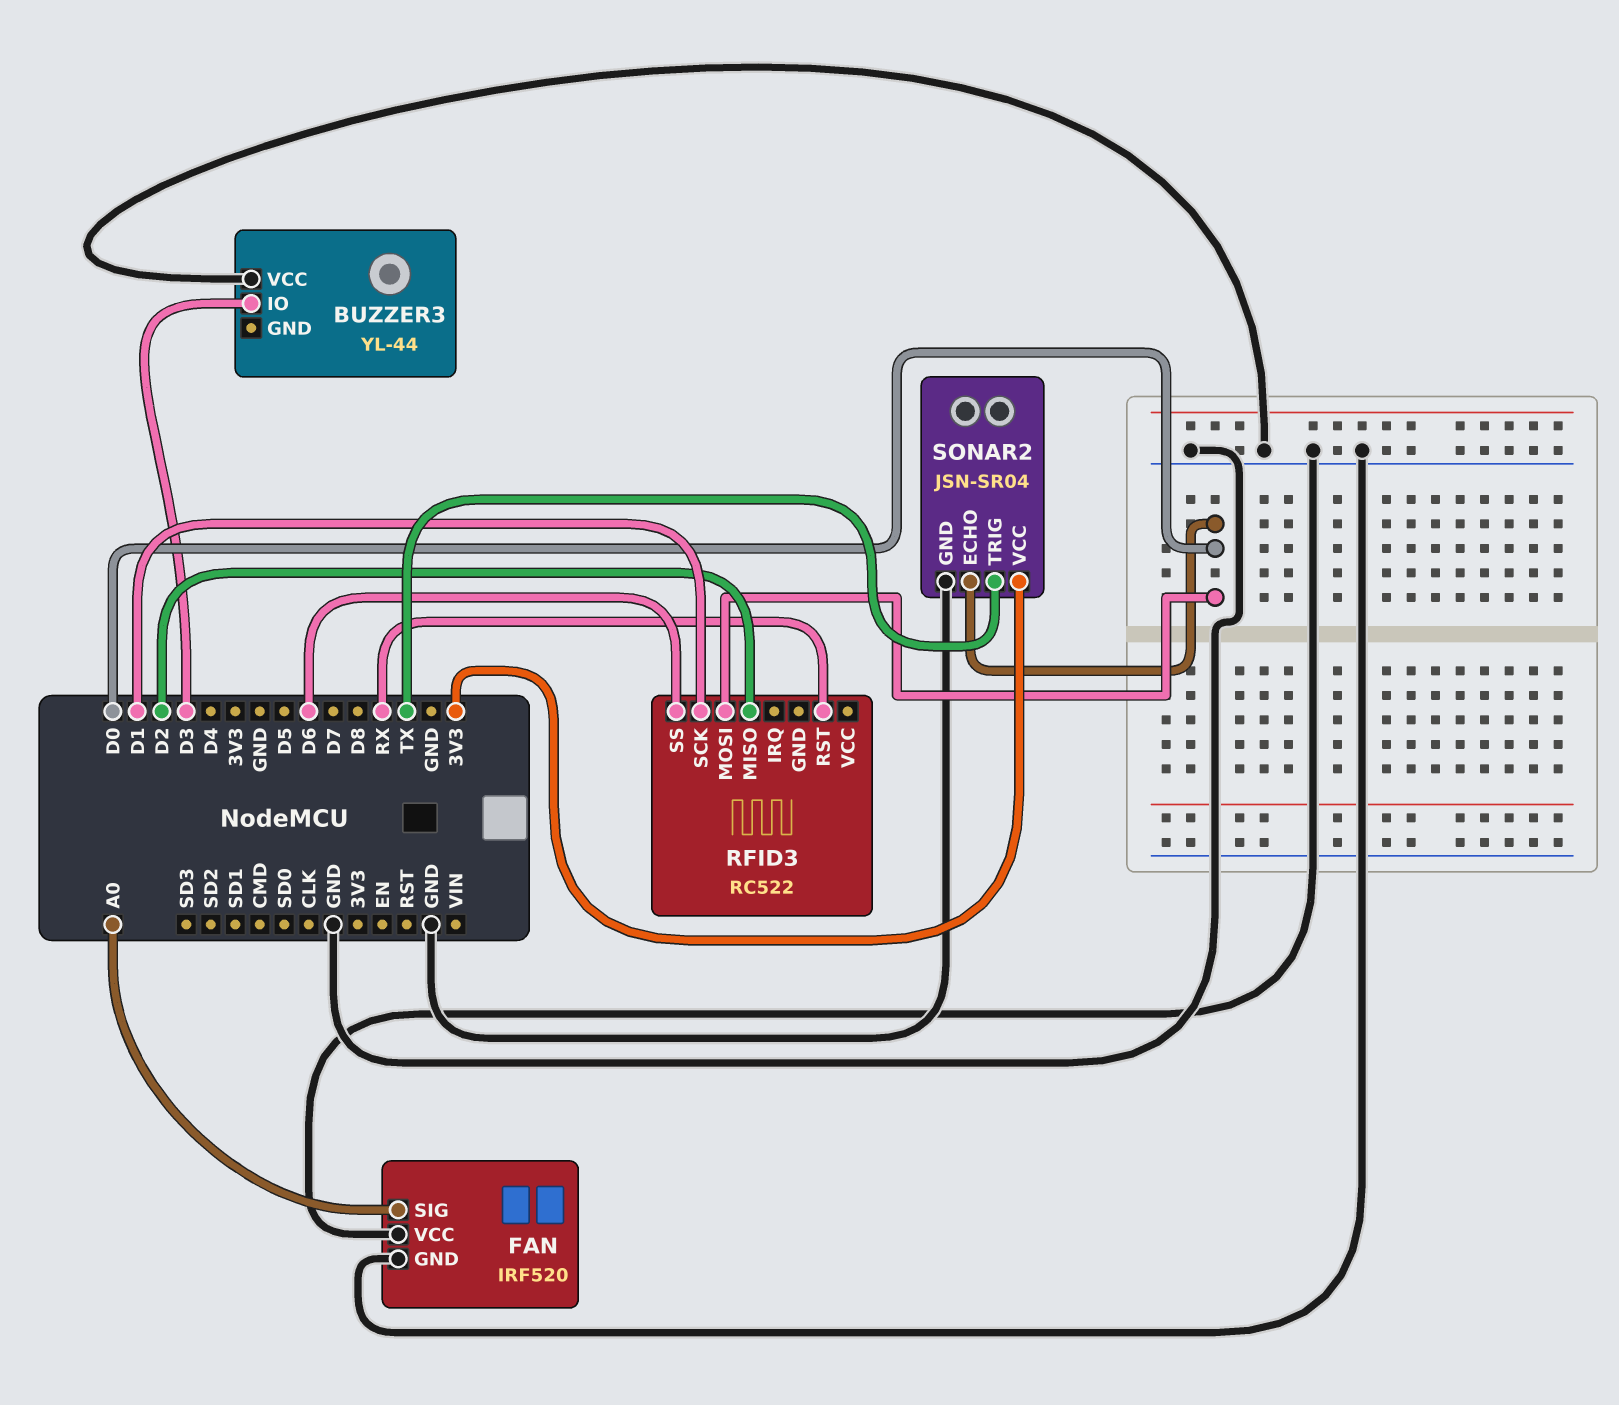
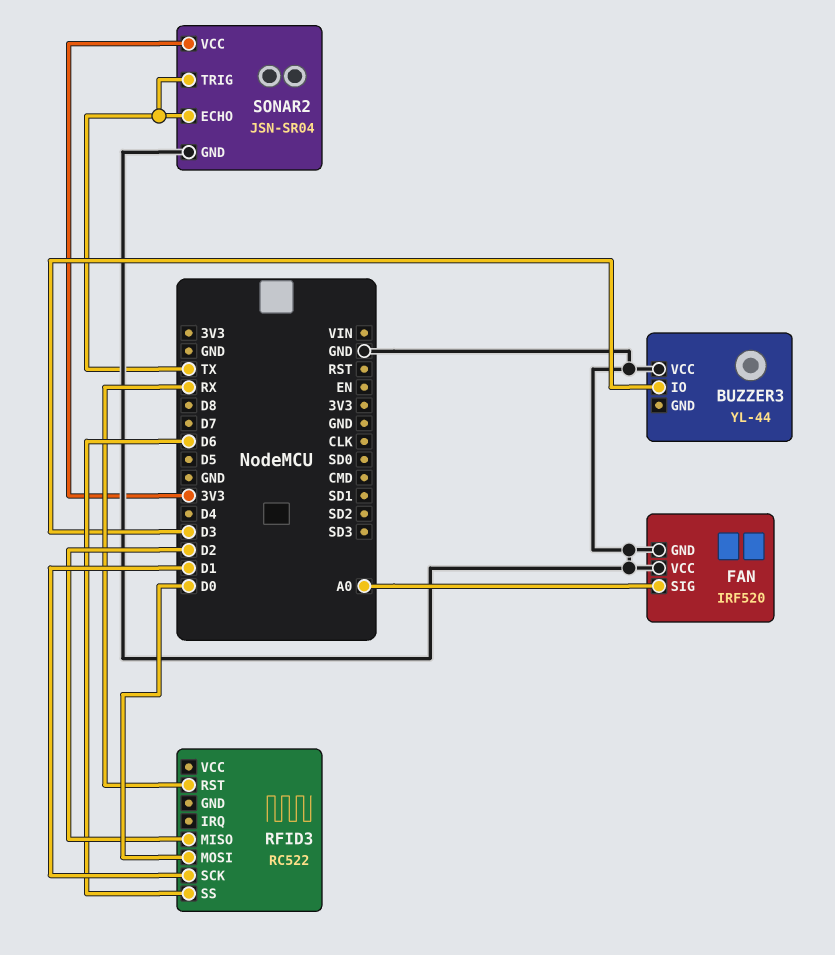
SONAR2 pin ECHO: D0 -> TX

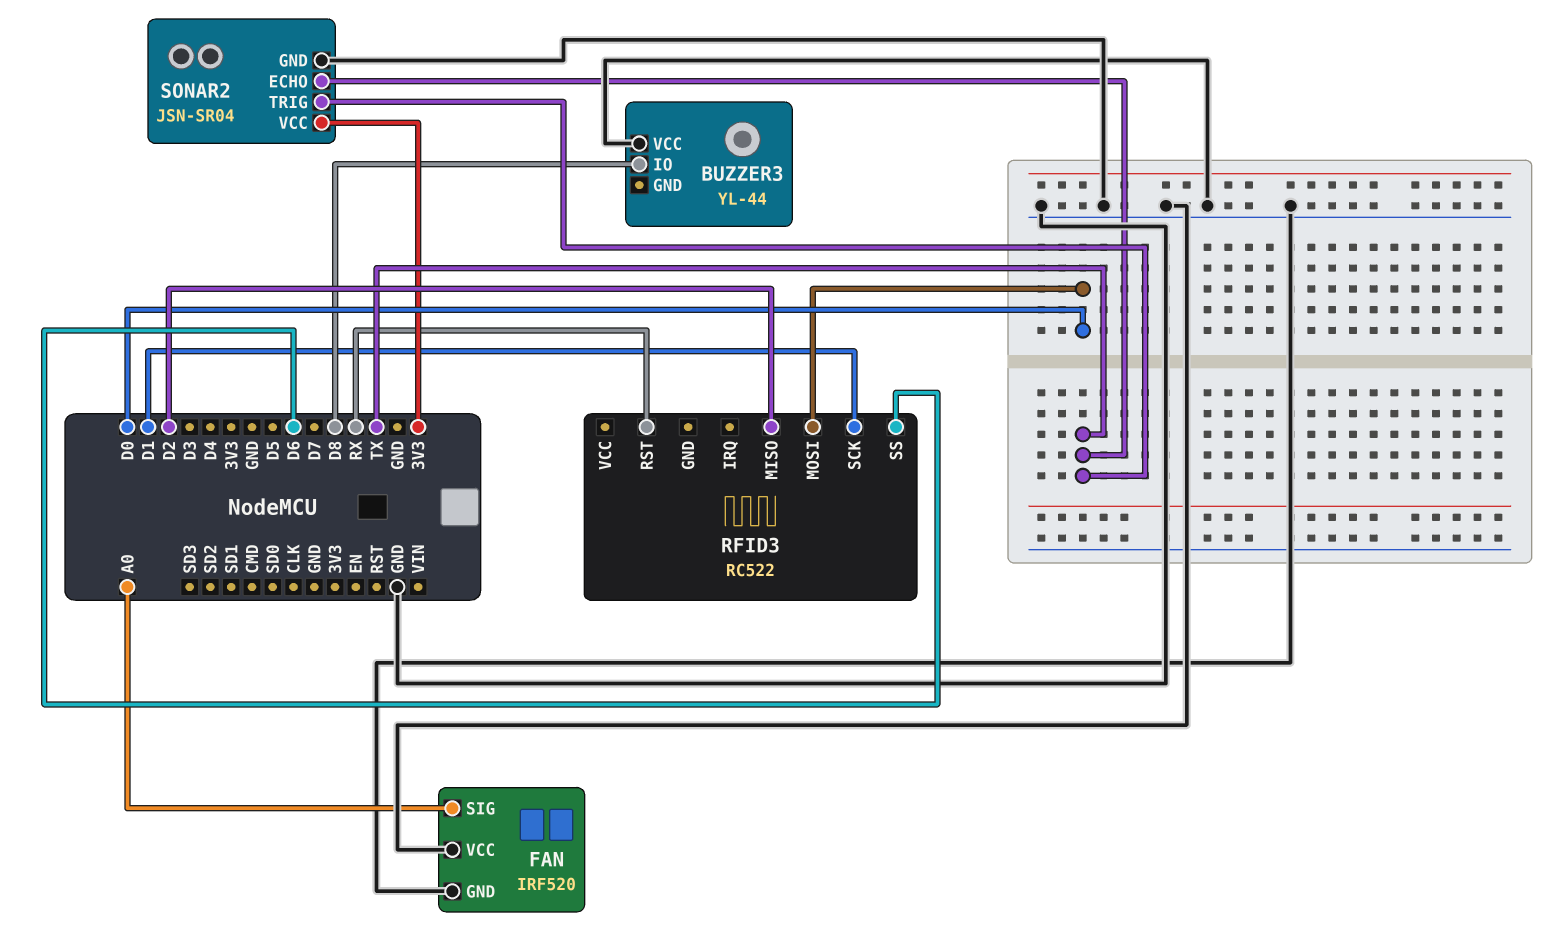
BUZZER3 pin IO: D3 -> D8

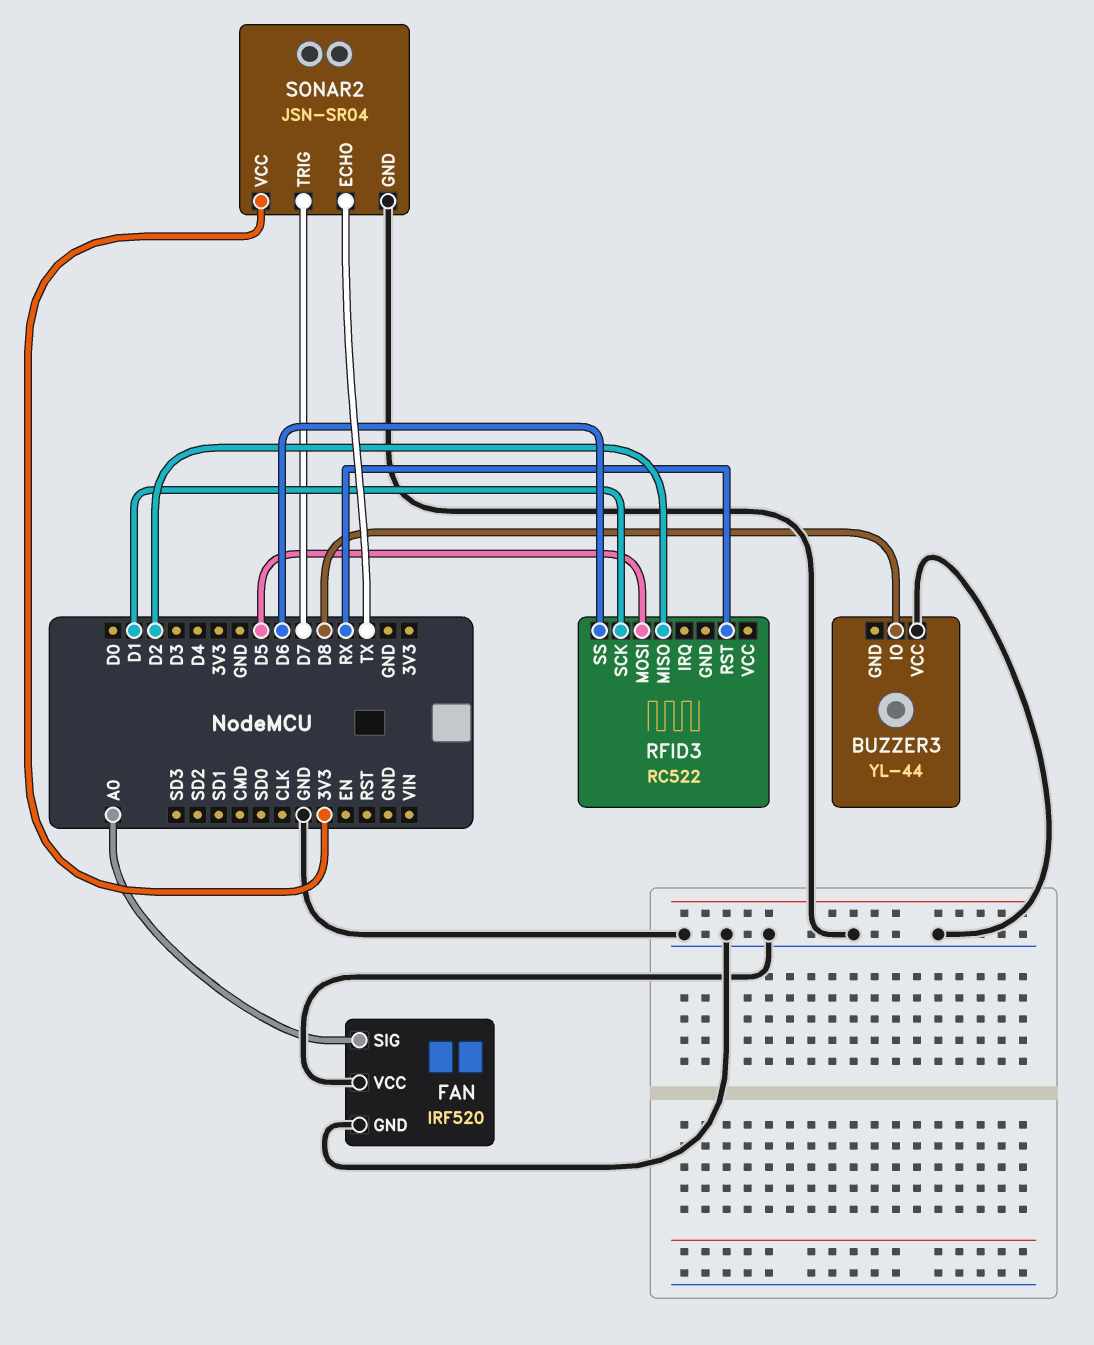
RFID3 pin MOSI: D0 -> D5
SONAR2 pin TRIG: TX -> D7

